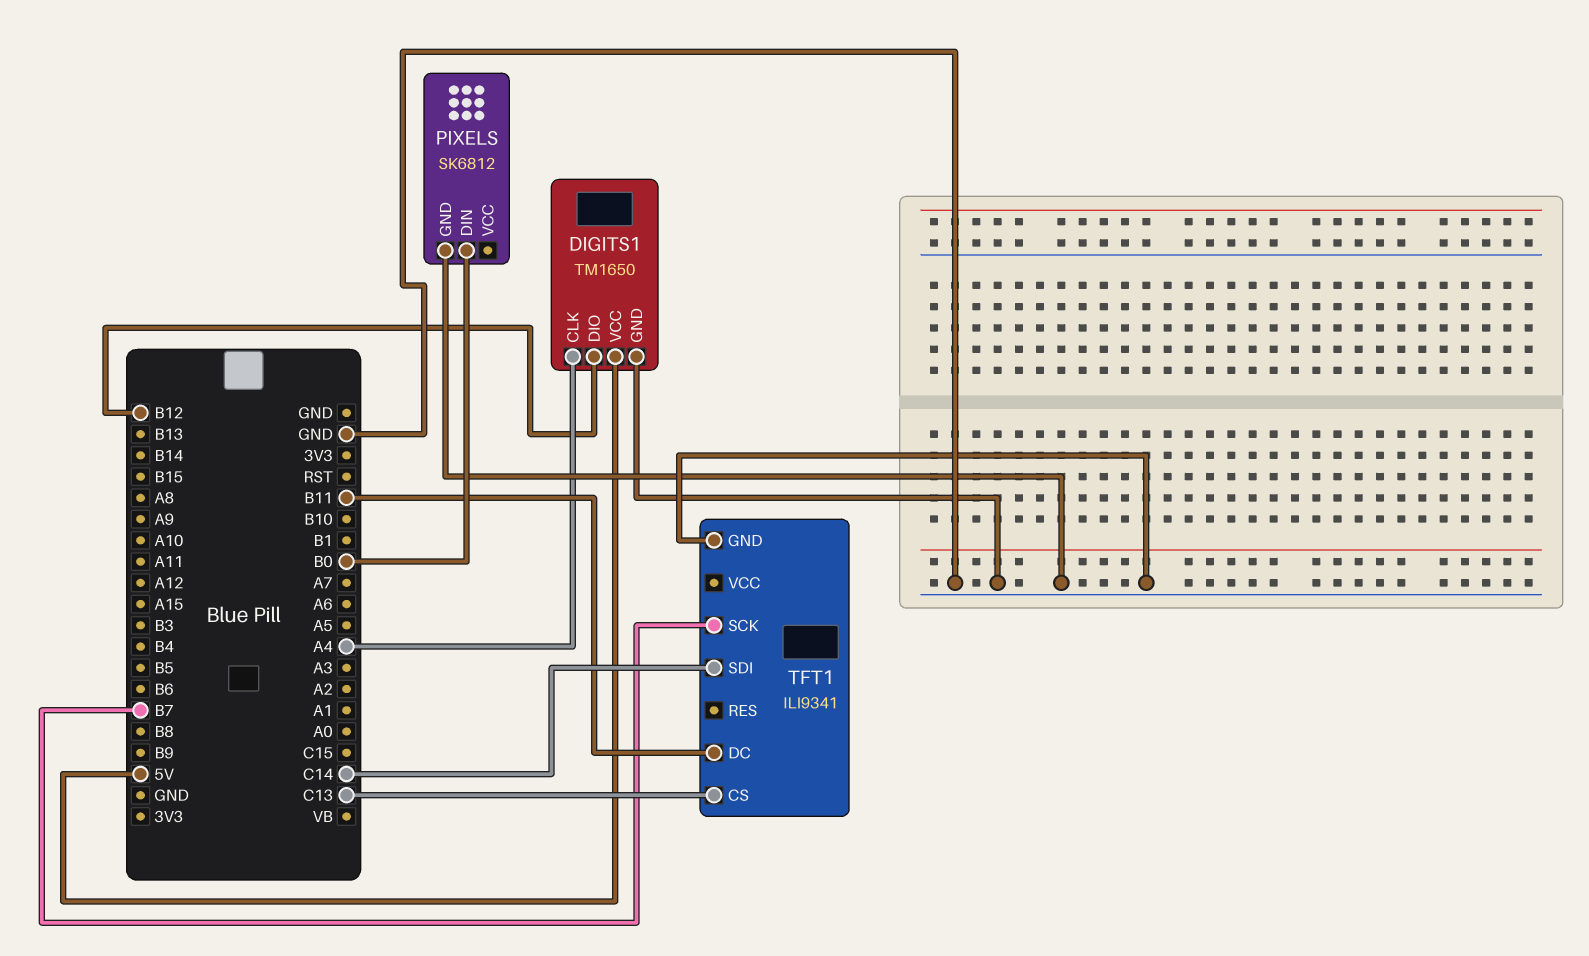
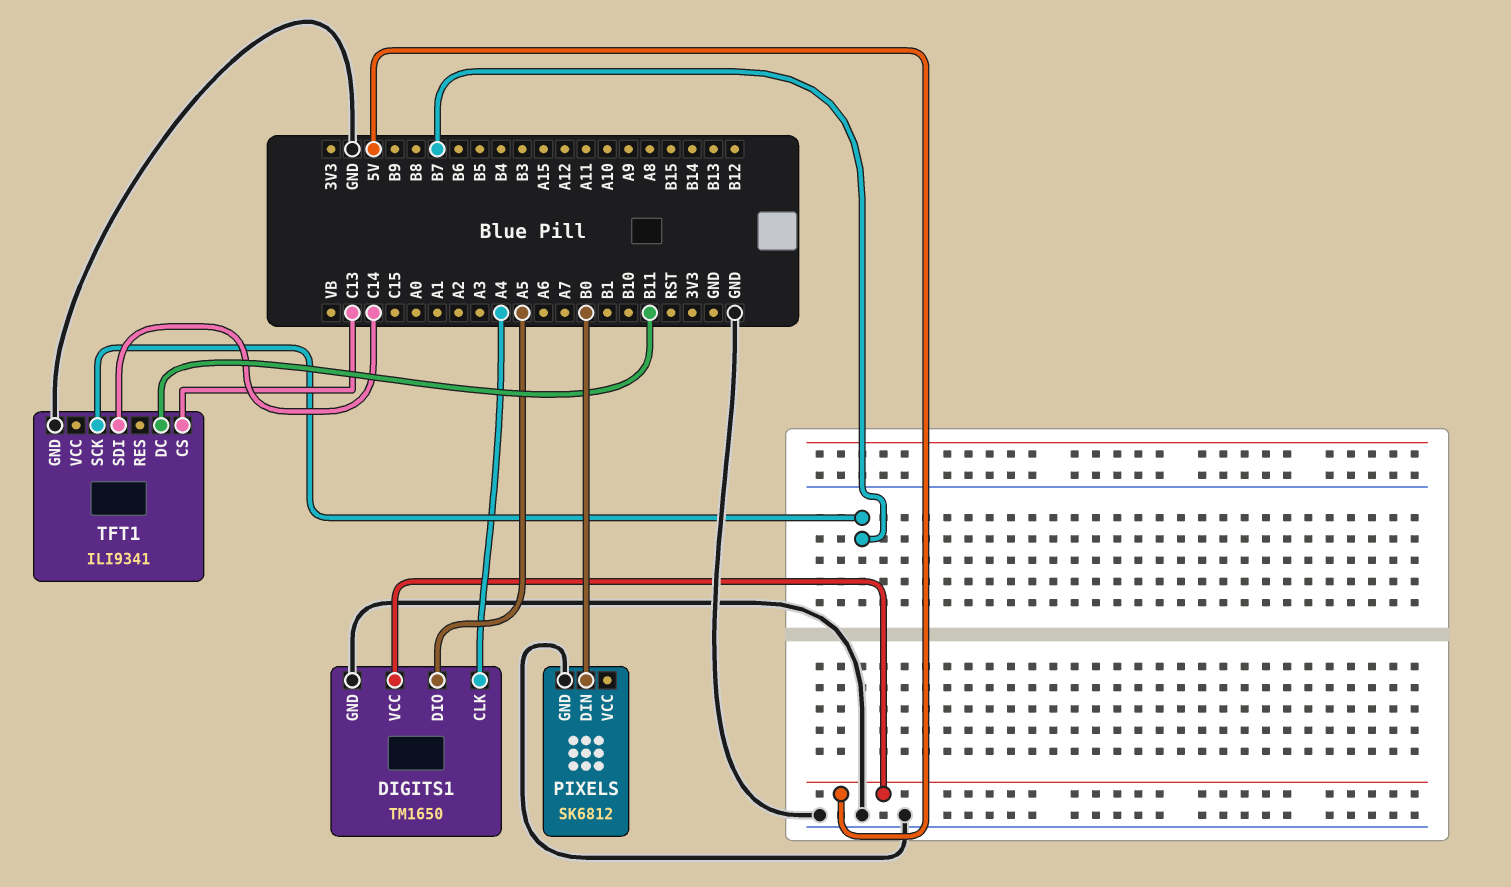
DIGITS1 pin DIO: B12 -> A5

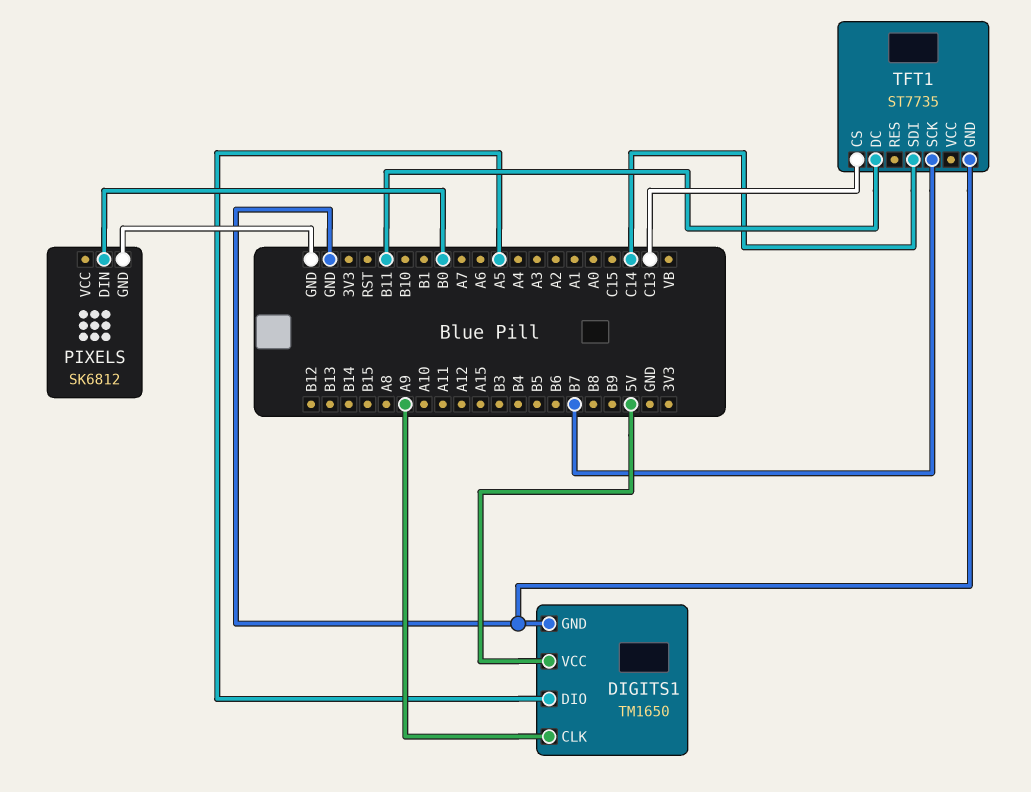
DIGITS1 pin CLK: A4 -> A9
TFT1: ILI9341 -> ST7735

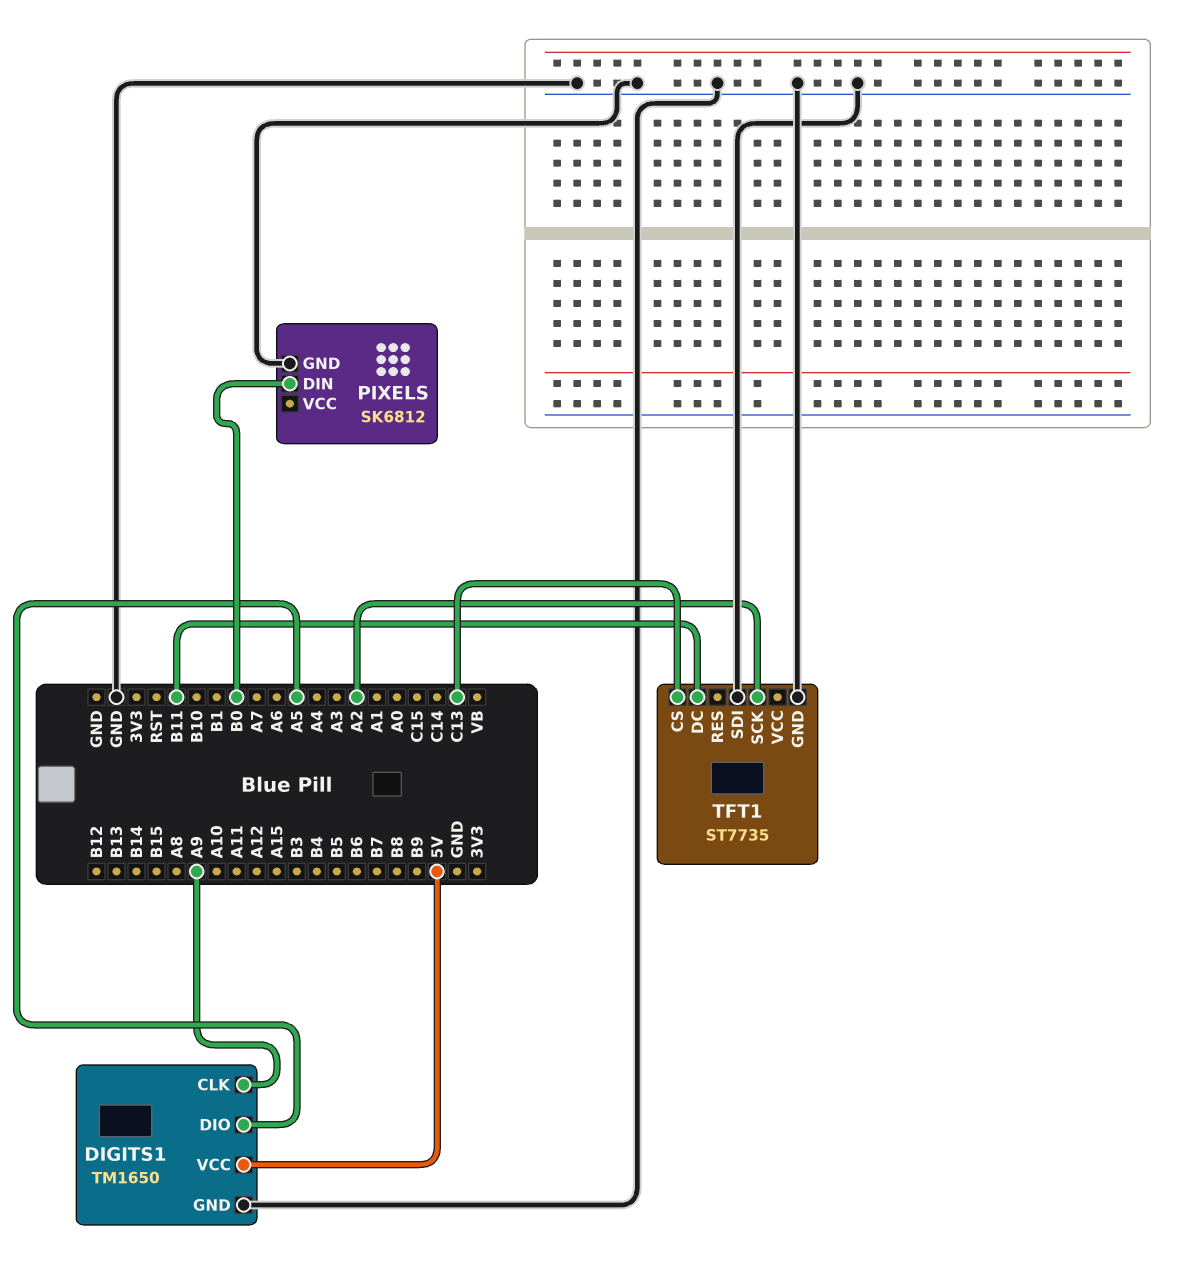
TFT1 pin SCK: B7 -> A2
TFT1 pin SDI: C14 -> GND

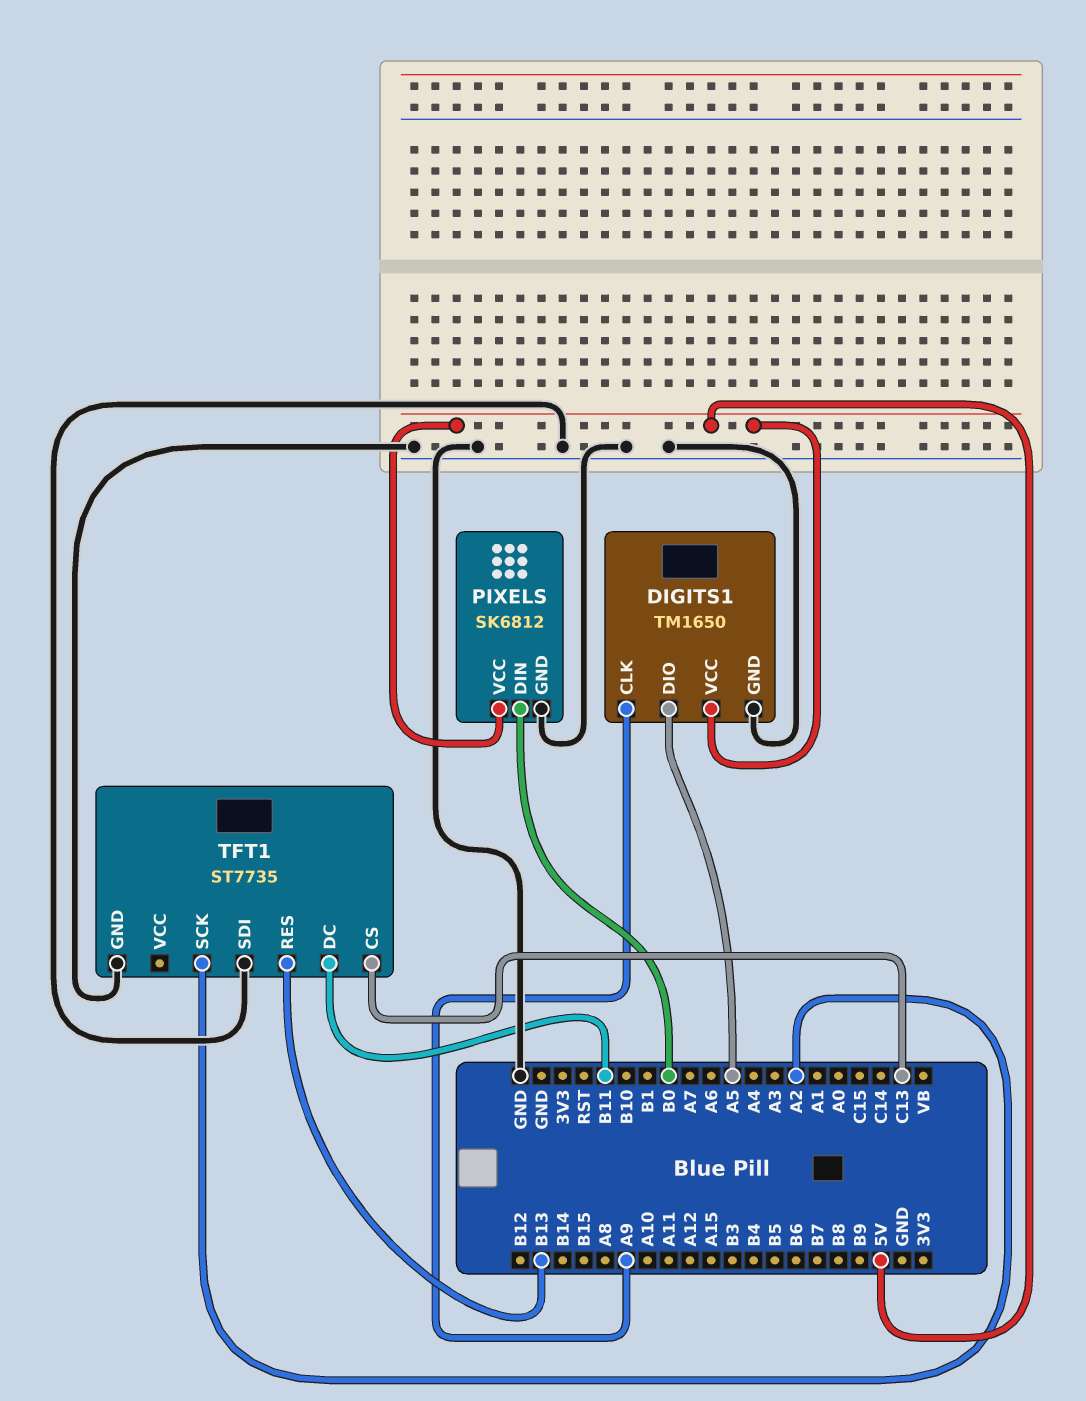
PIXELS pin VCC: none -> 5V
TFT1 pin RES: none -> B13

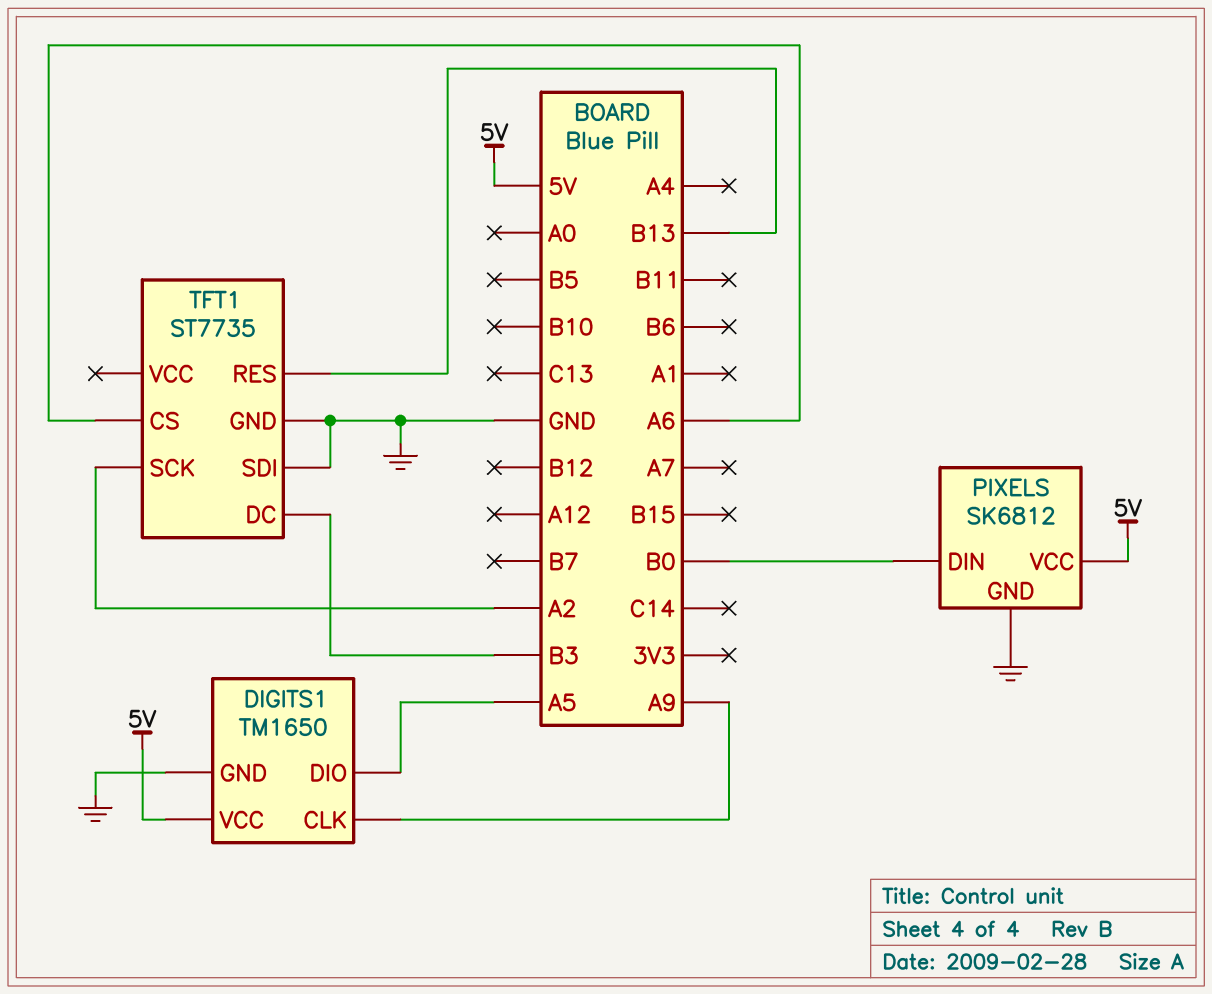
TFT1 pin CS: C13 -> A6
TFT1 pin DC: B11 -> B3

